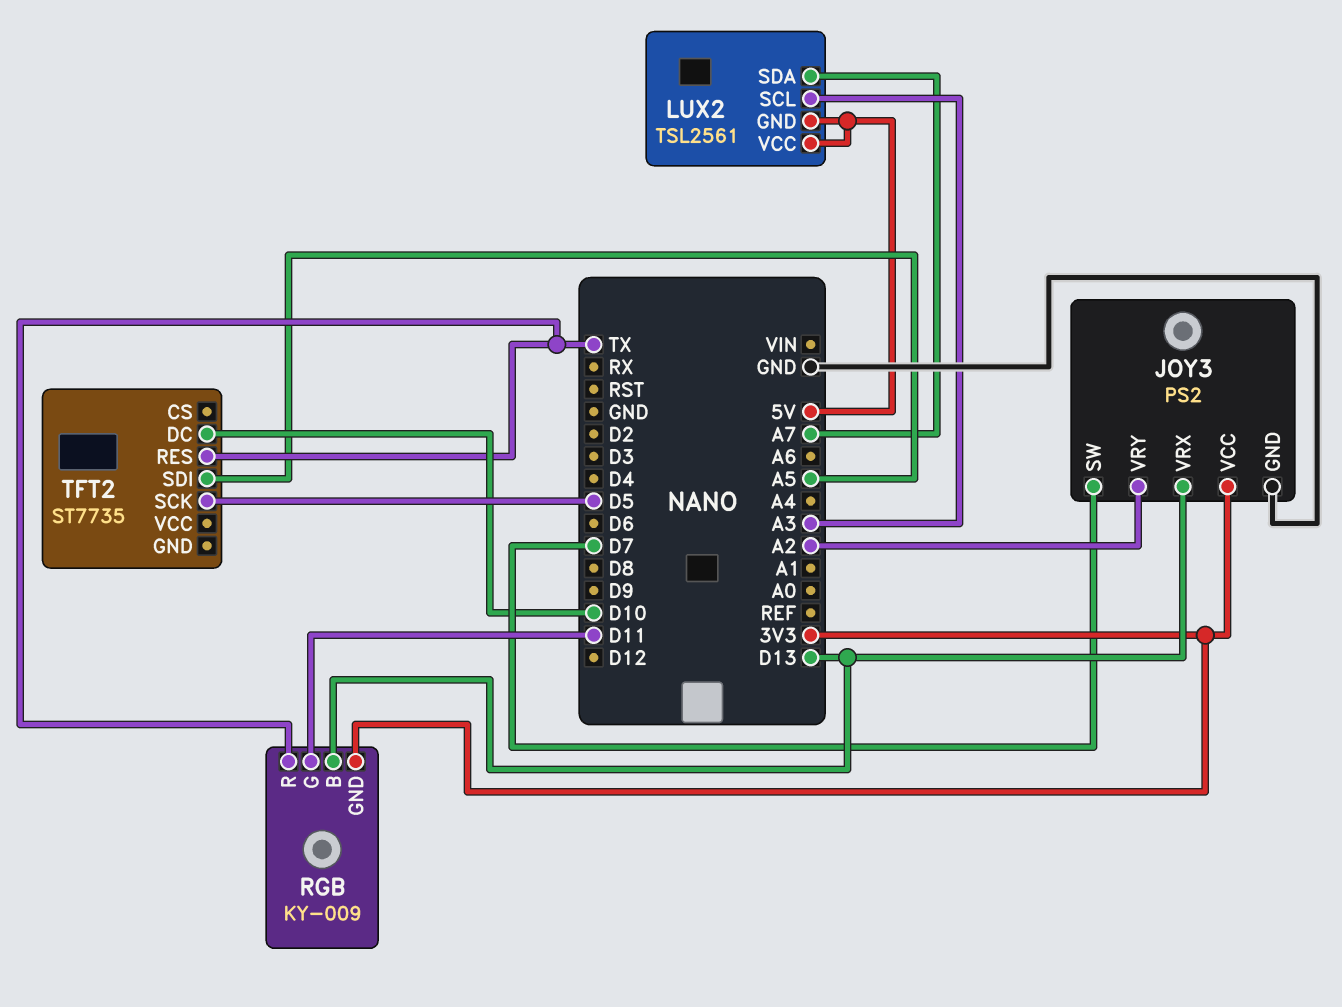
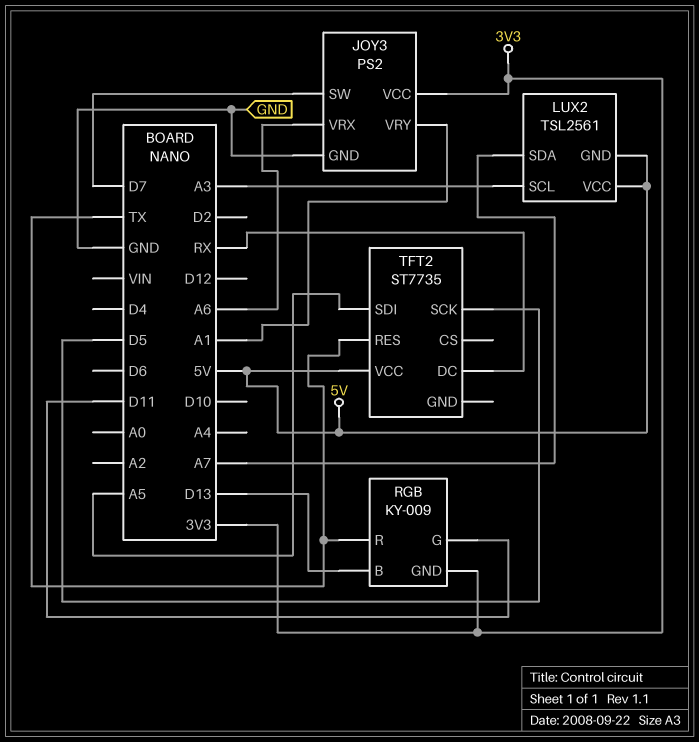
JOY3 pin VRX: D13 -> A6
JOY3 pin VRY: A2 -> A1
TFT2 pin DC: D10 -> RX
TFT2 pin VCC: none -> 5V

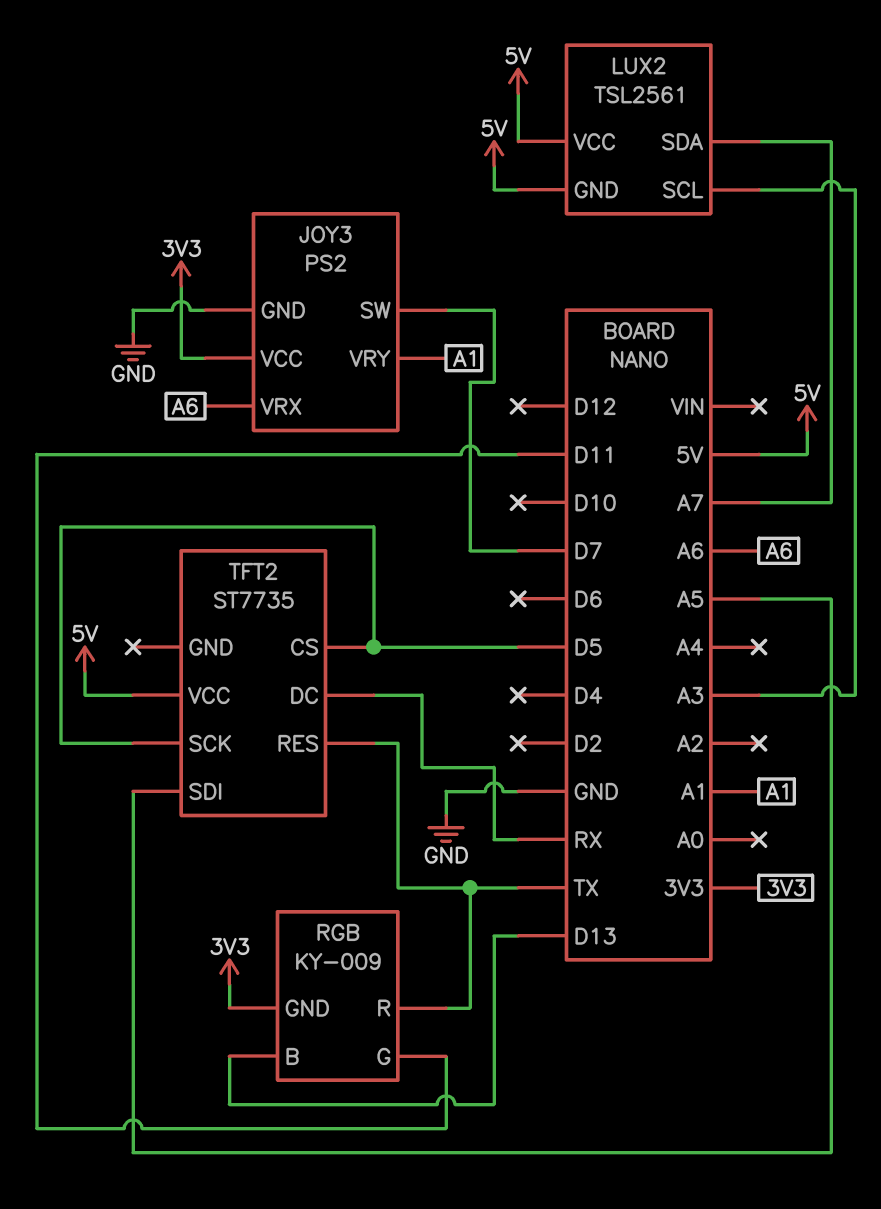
TFT2 pin CS: none -> D5

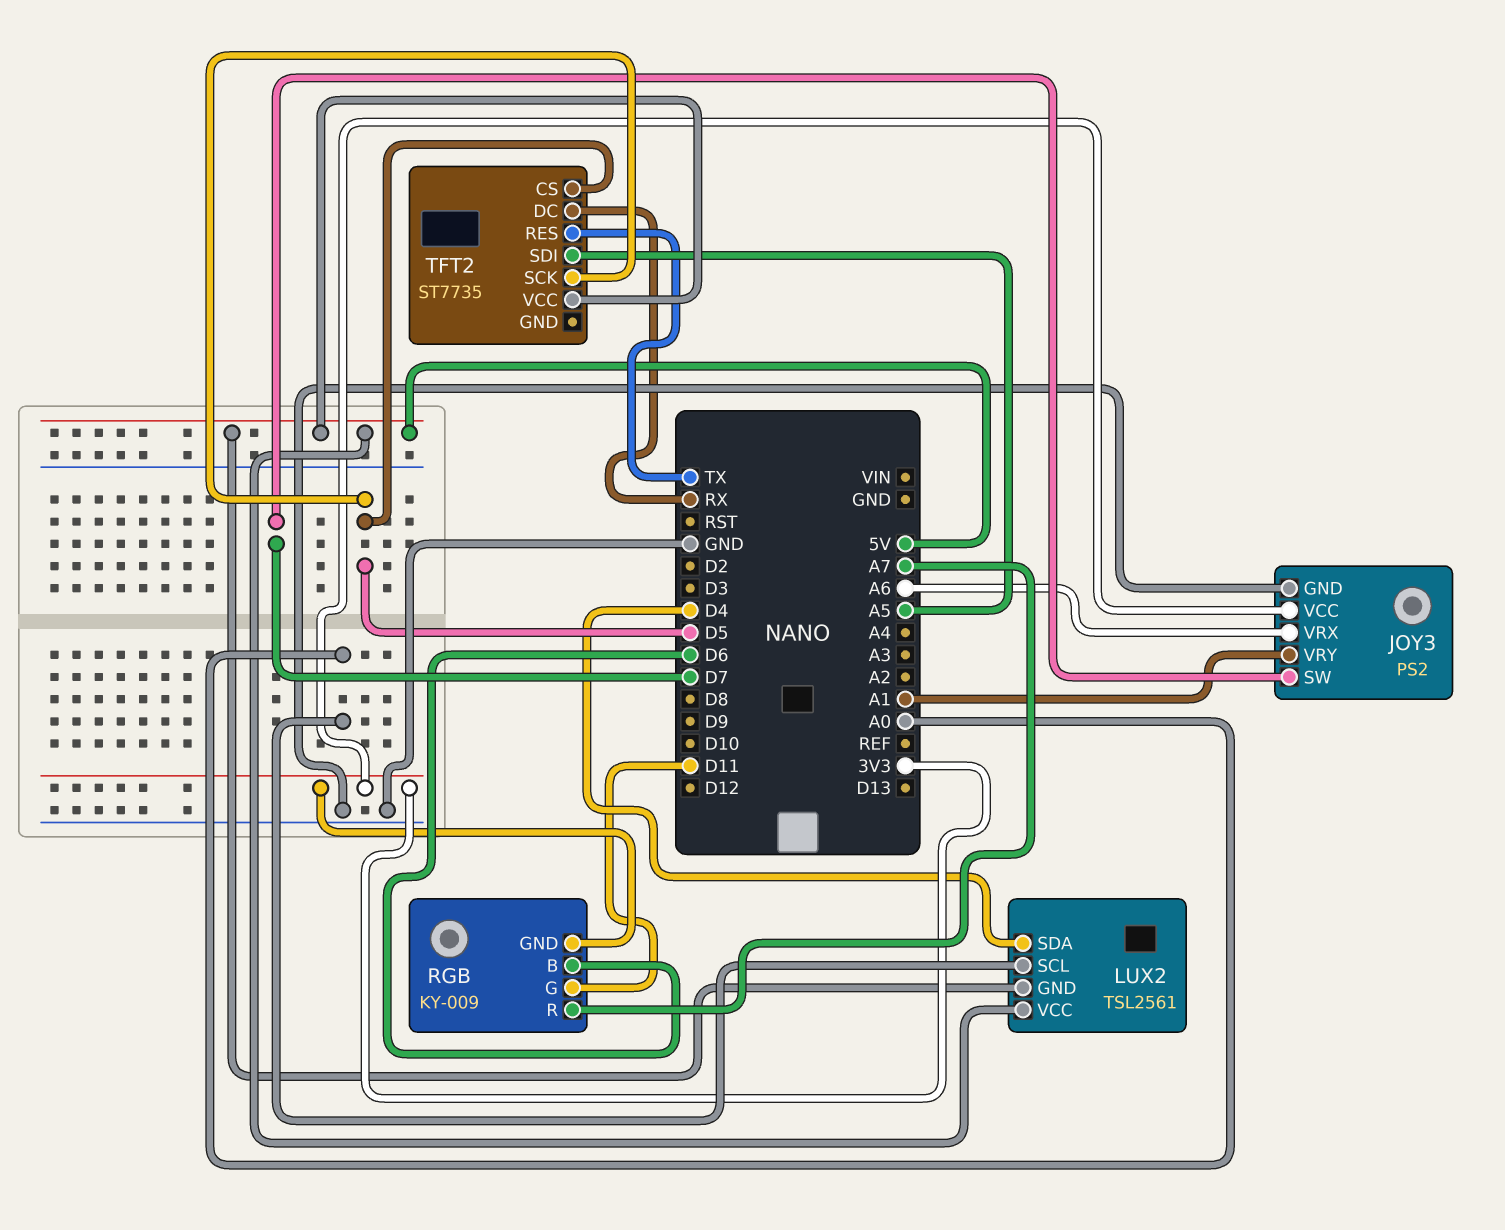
LUX2 pin SCL: A3 -> A0
LUX2 pin SDA: A7 -> D4
RGB pin B: D13 -> D6
RGB pin R: TX -> A7

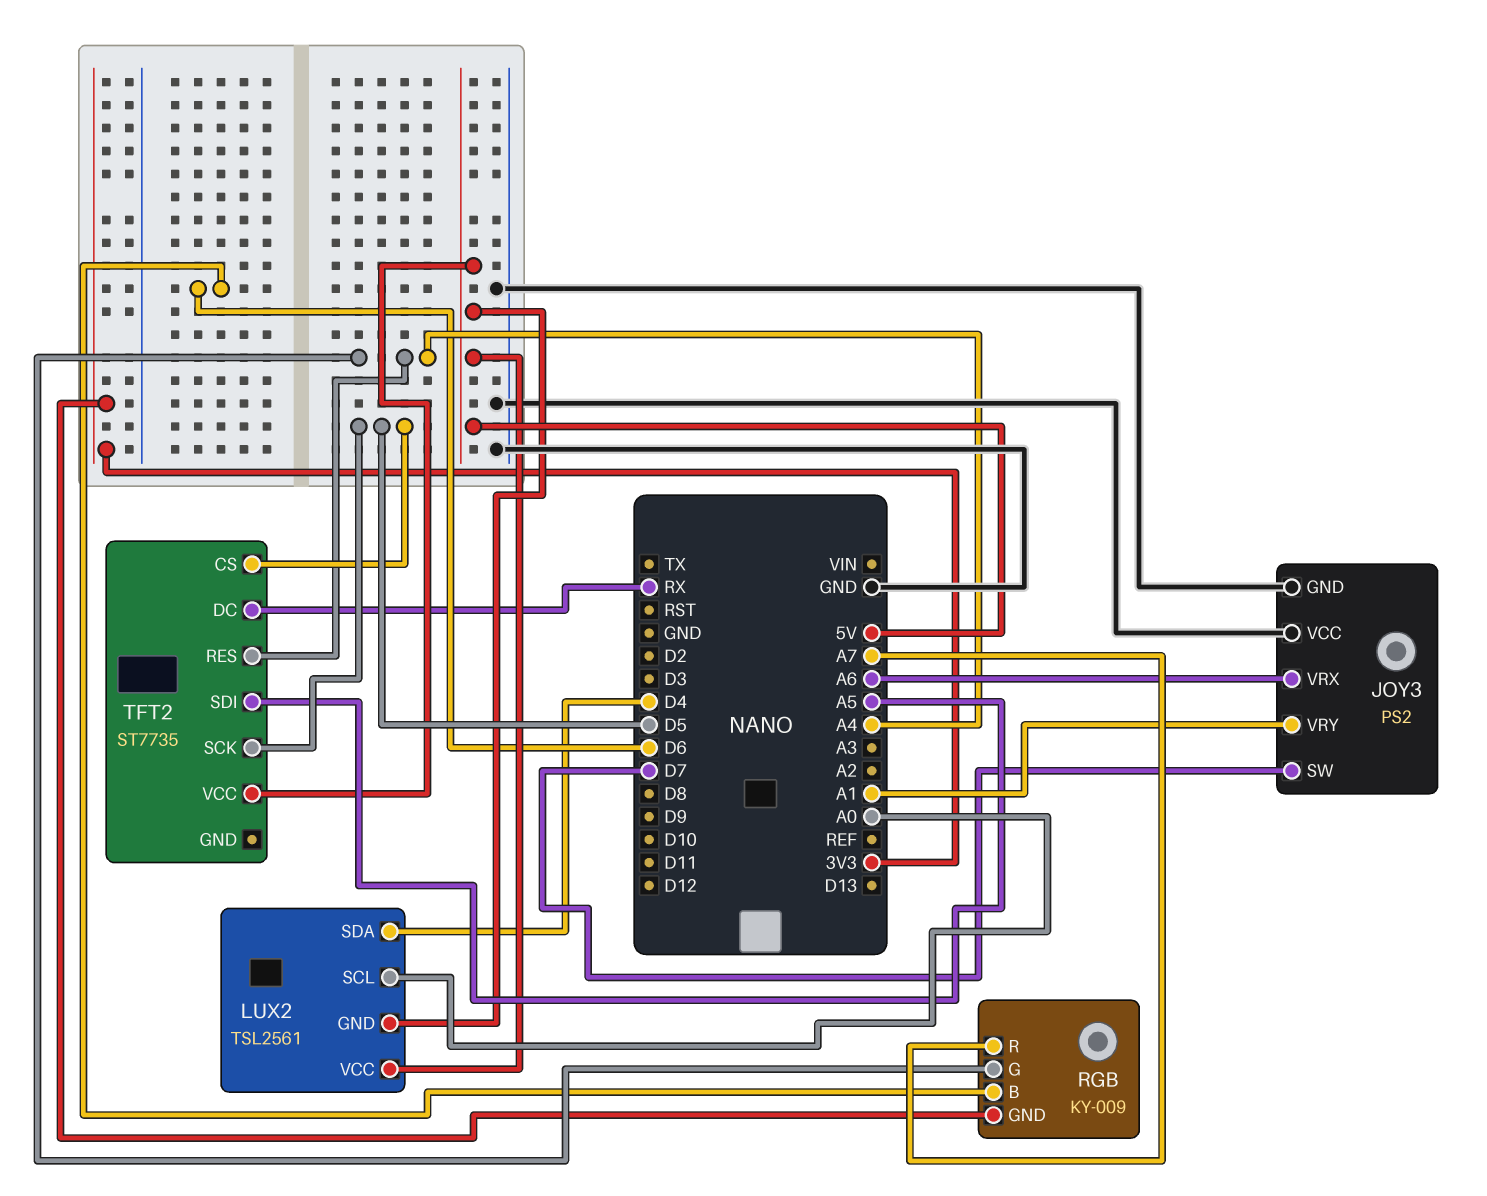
JOY3 pin VCC: 3V3 -> GND
RGB pin G: D11 -> A4
TFT2 pin RES: TX -> A4

